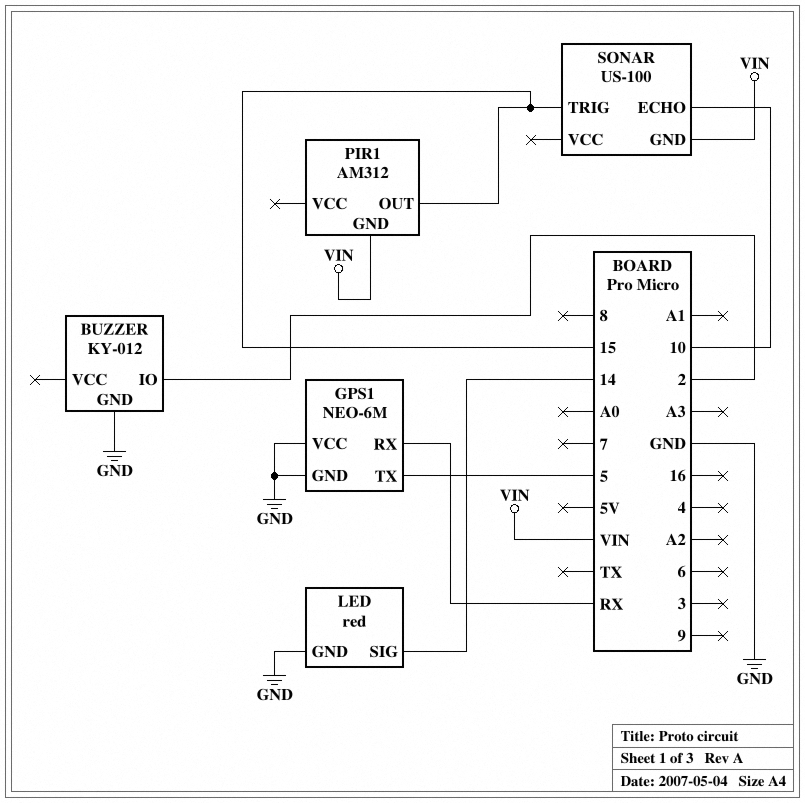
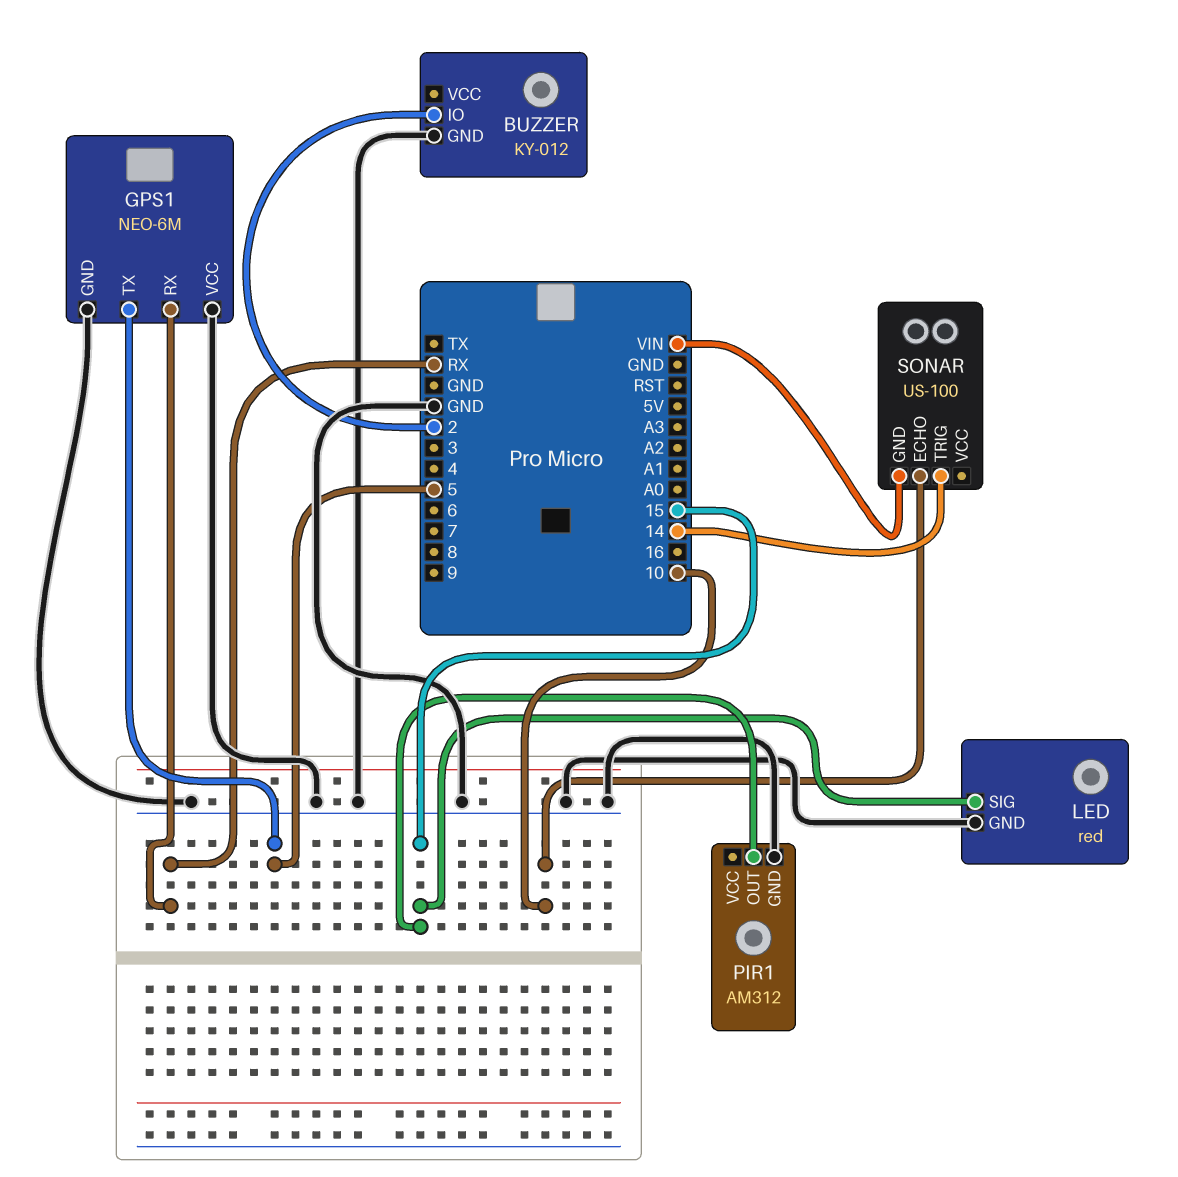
LED pin SIG: 14 -> 15
PIR1 pin GND: VIN -> GND
SONAR pin TRIG: 15 -> 14

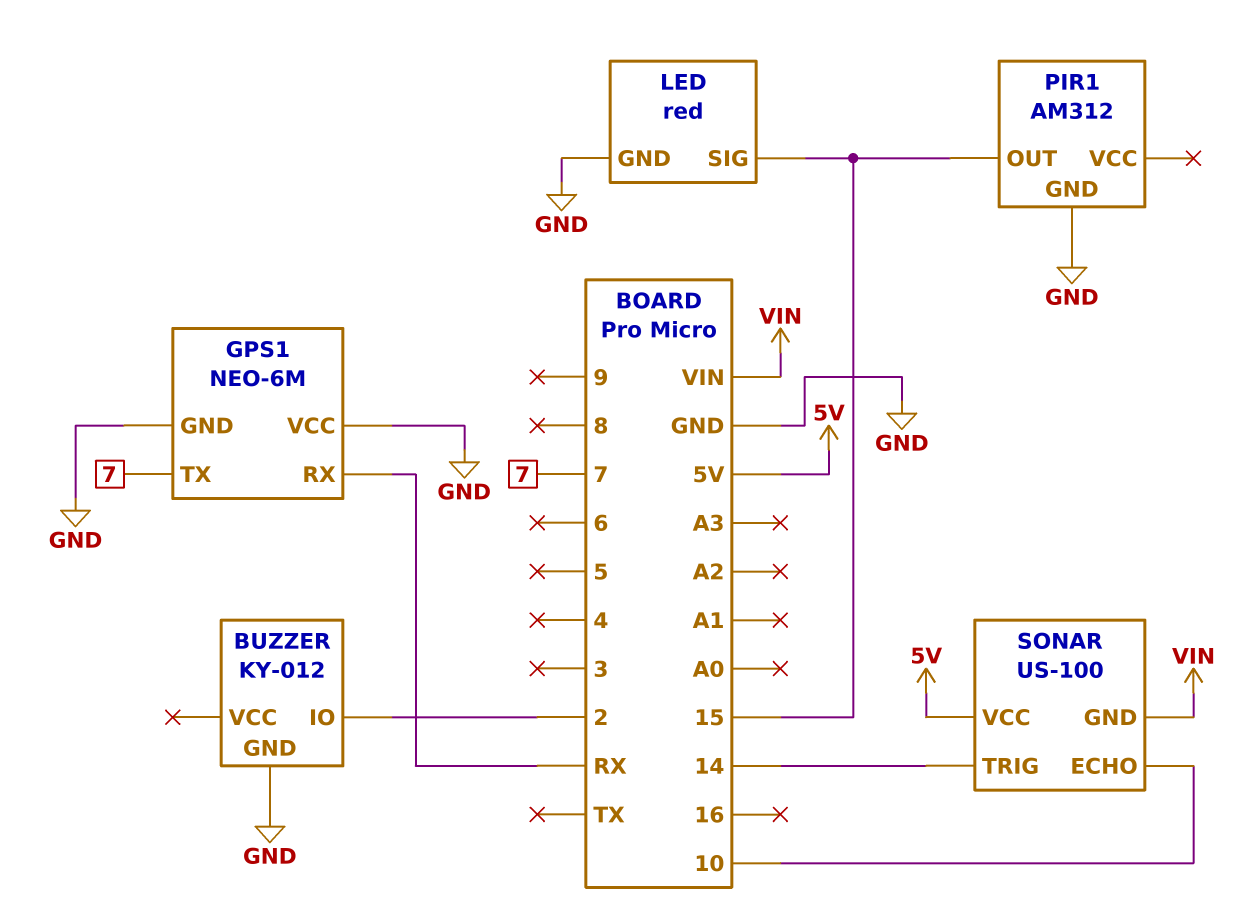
GPS1 pin TX: 5 -> 7
SONAR pin VCC: none -> 5V

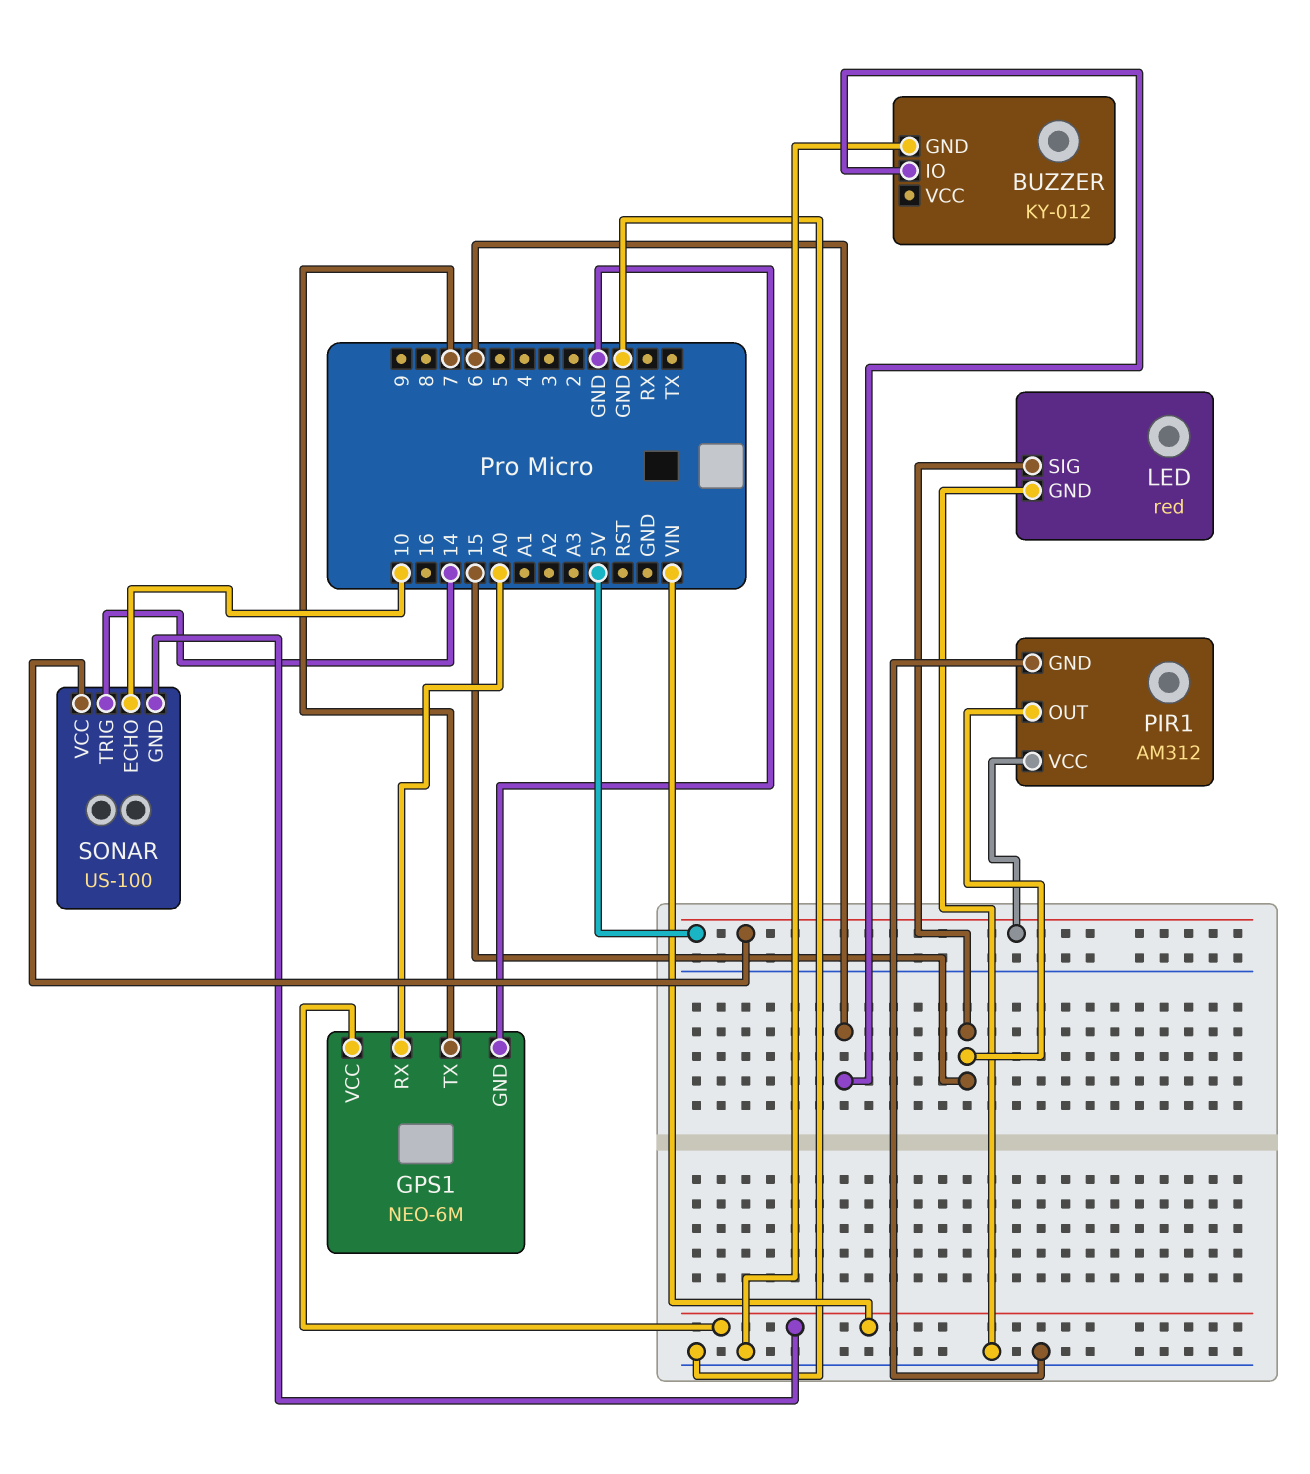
BUZZER pin IO: 2 -> 6
GPS1 pin RX: RX -> A0
GPS1 pin VCC: GND -> VIN
PIR1 pin VCC: none -> 5V

